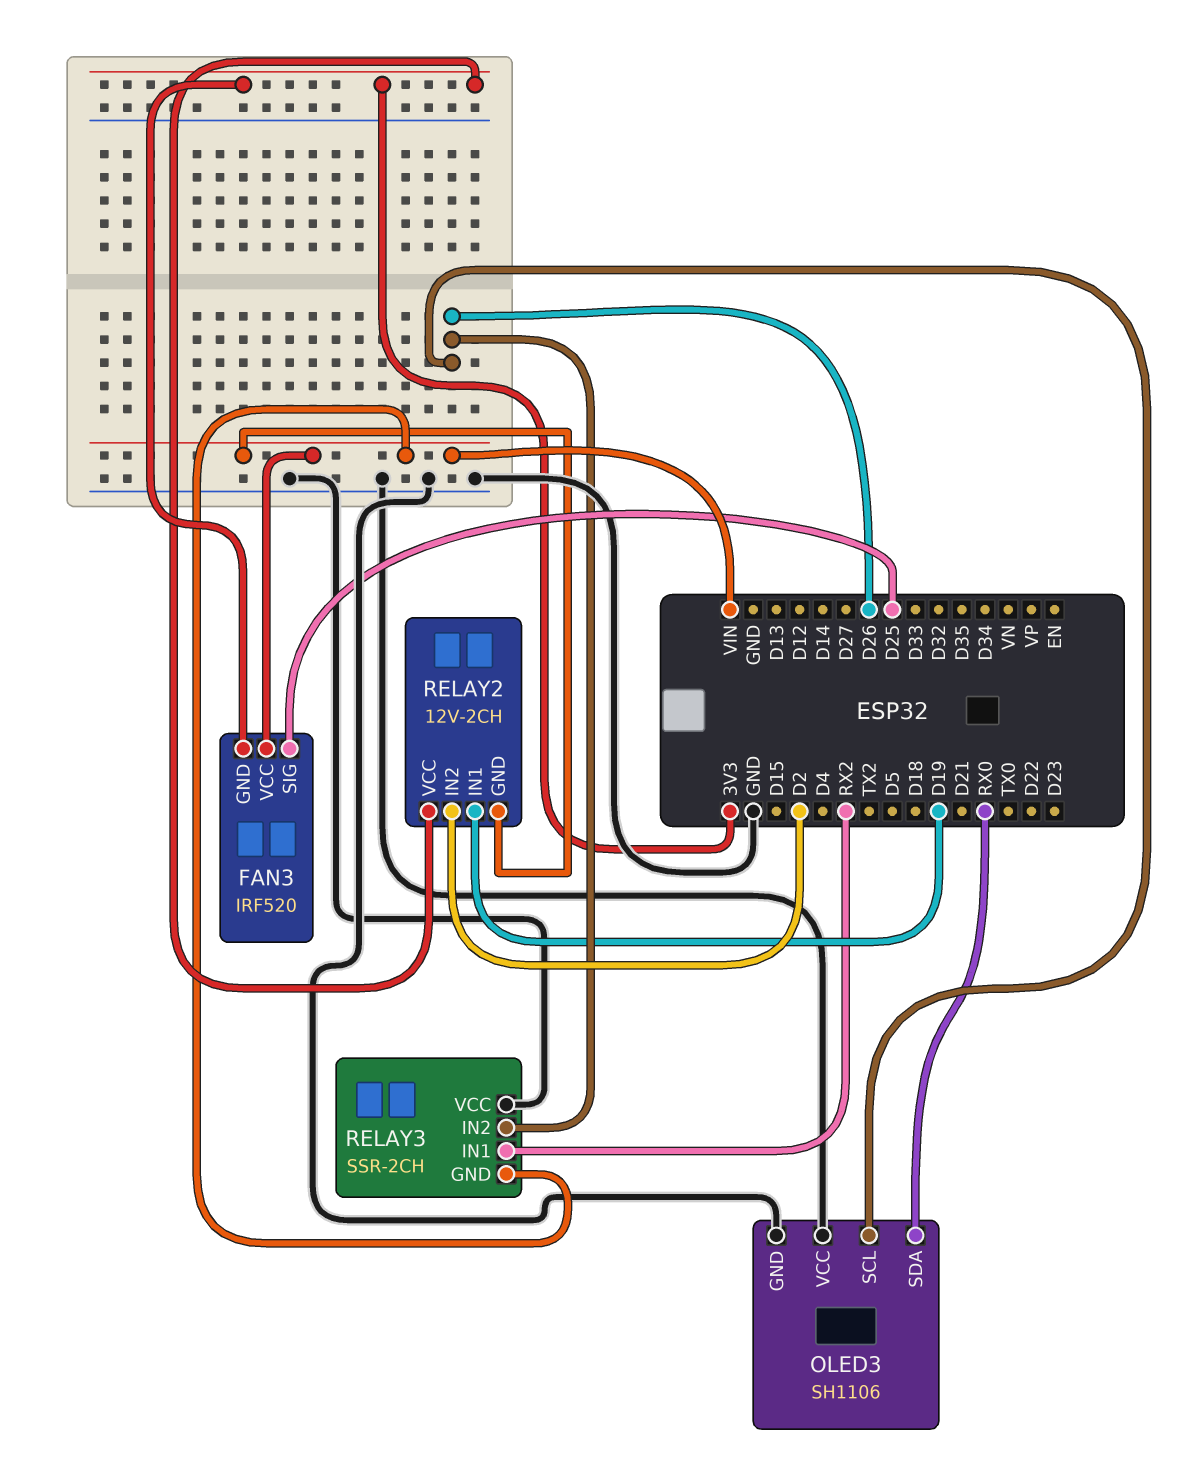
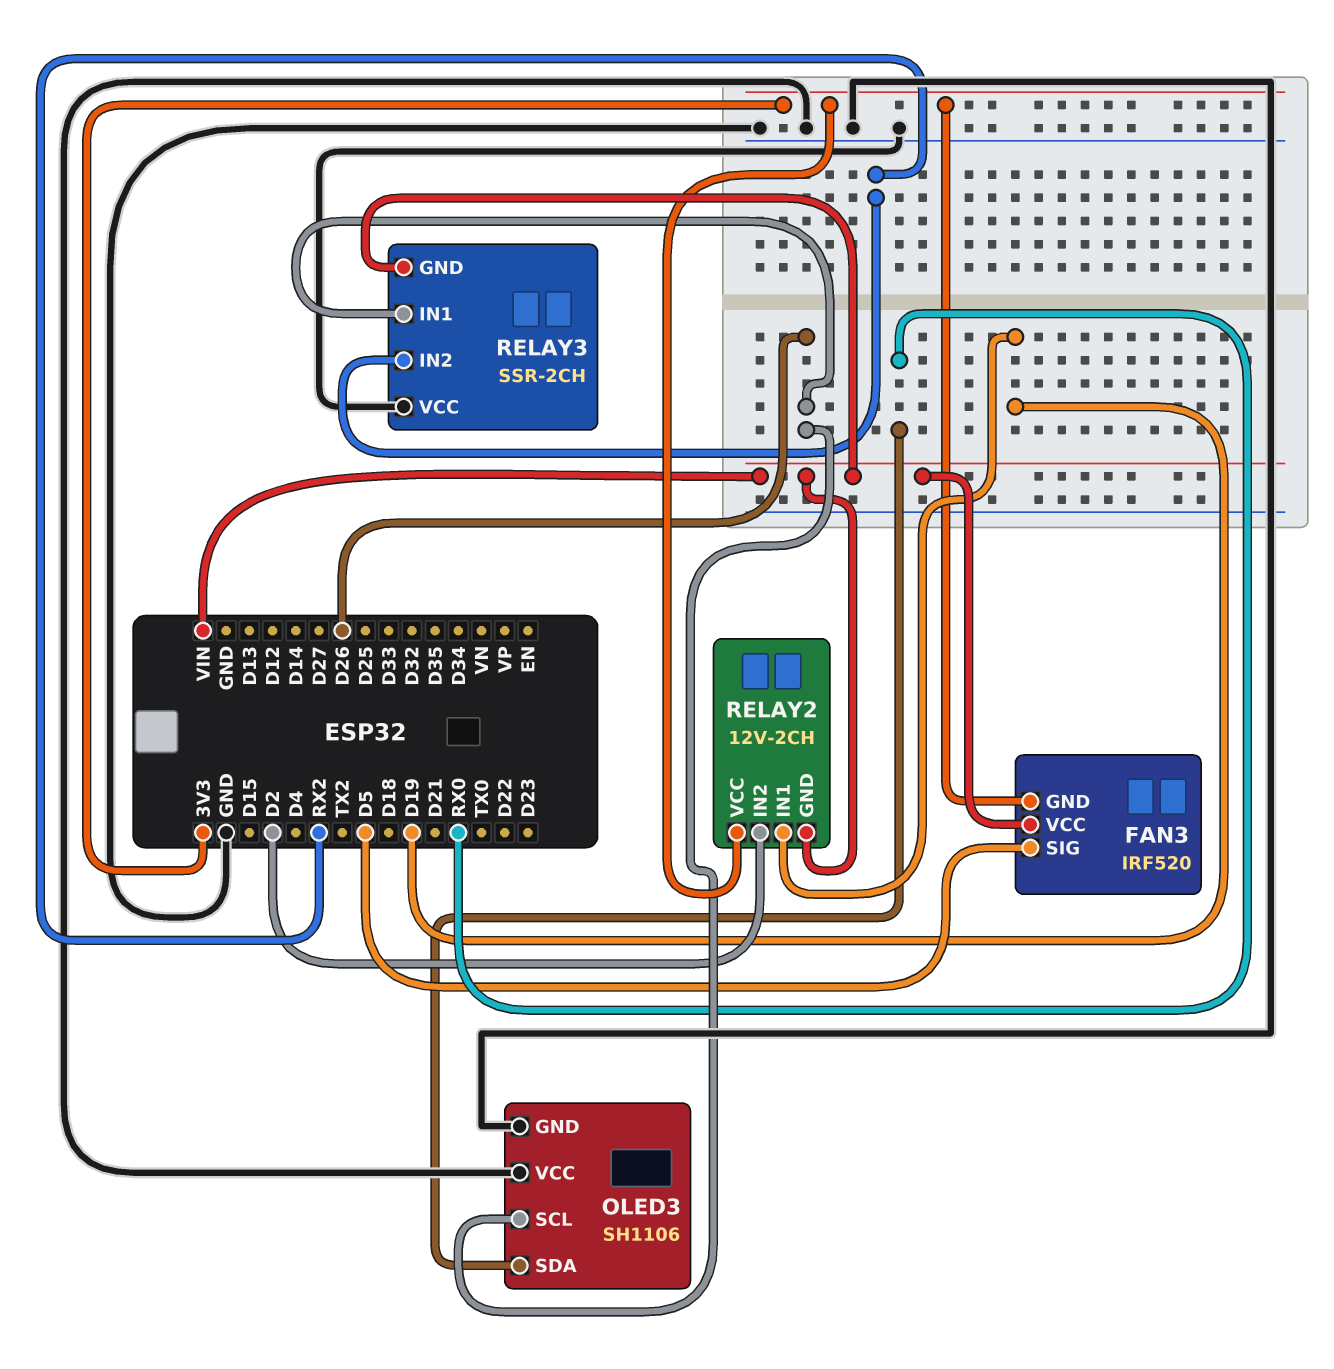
FAN3 pin SIG: D25 -> D5
RELAY3 pin IN1: RX2 -> D26
RELAY3 pin IN2: D26 -> RX2

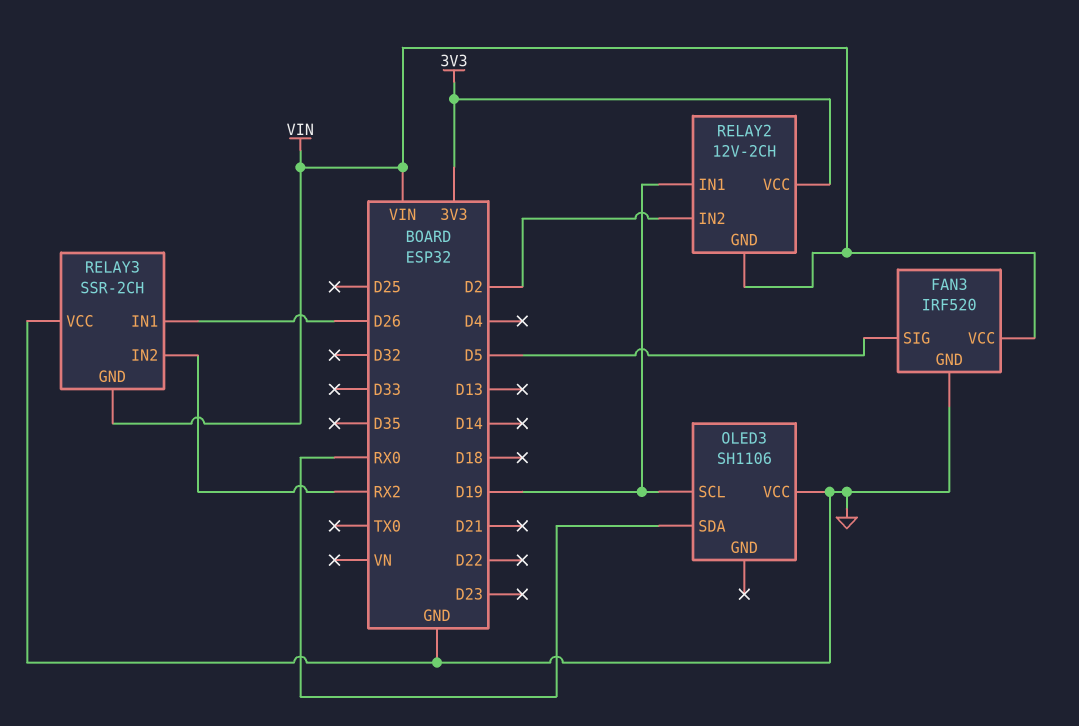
FAN3 pin GND: 3V3 -> GND
OLED3 pin GND: GND -> none
OLED3 pin SCL: D26 -> D19

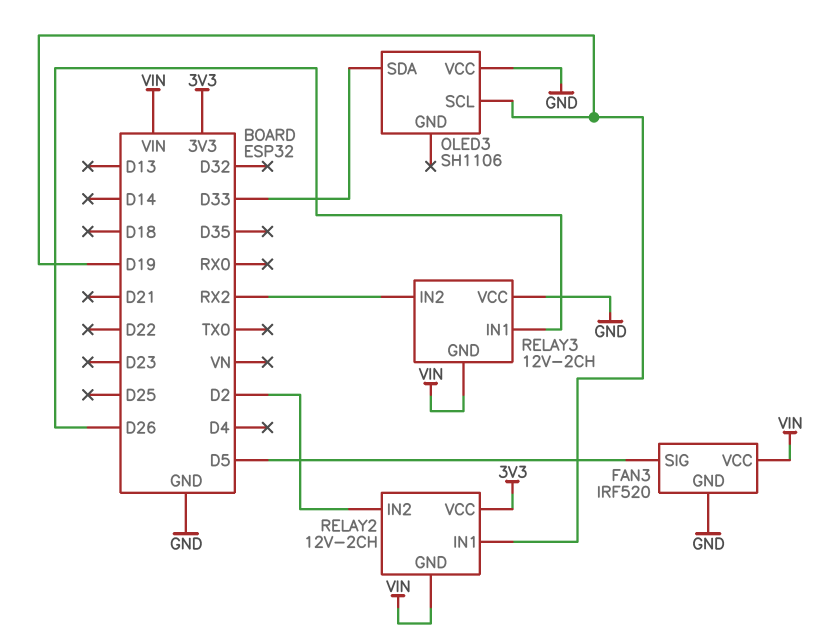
OLED3 pin SDA: RX0 -> D33
RELAY3: SSR-2CH -> 12V-2CH

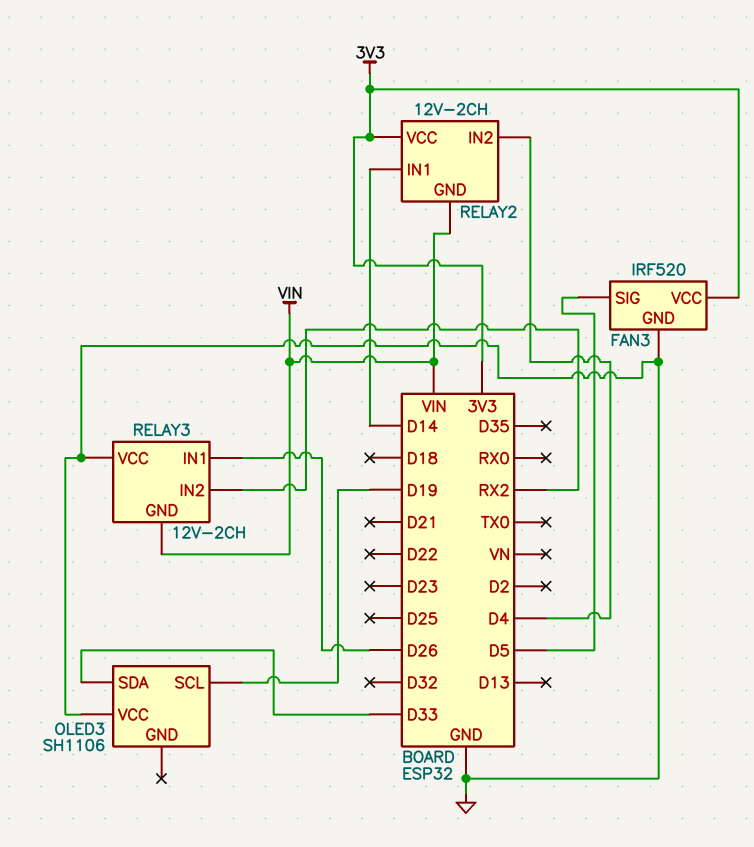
FAN3 pin VCC: VIN -> 3V3
RELAY2 pin IN1: D19 -> D14
RELAY2 pin IN2: D2 -> D4

